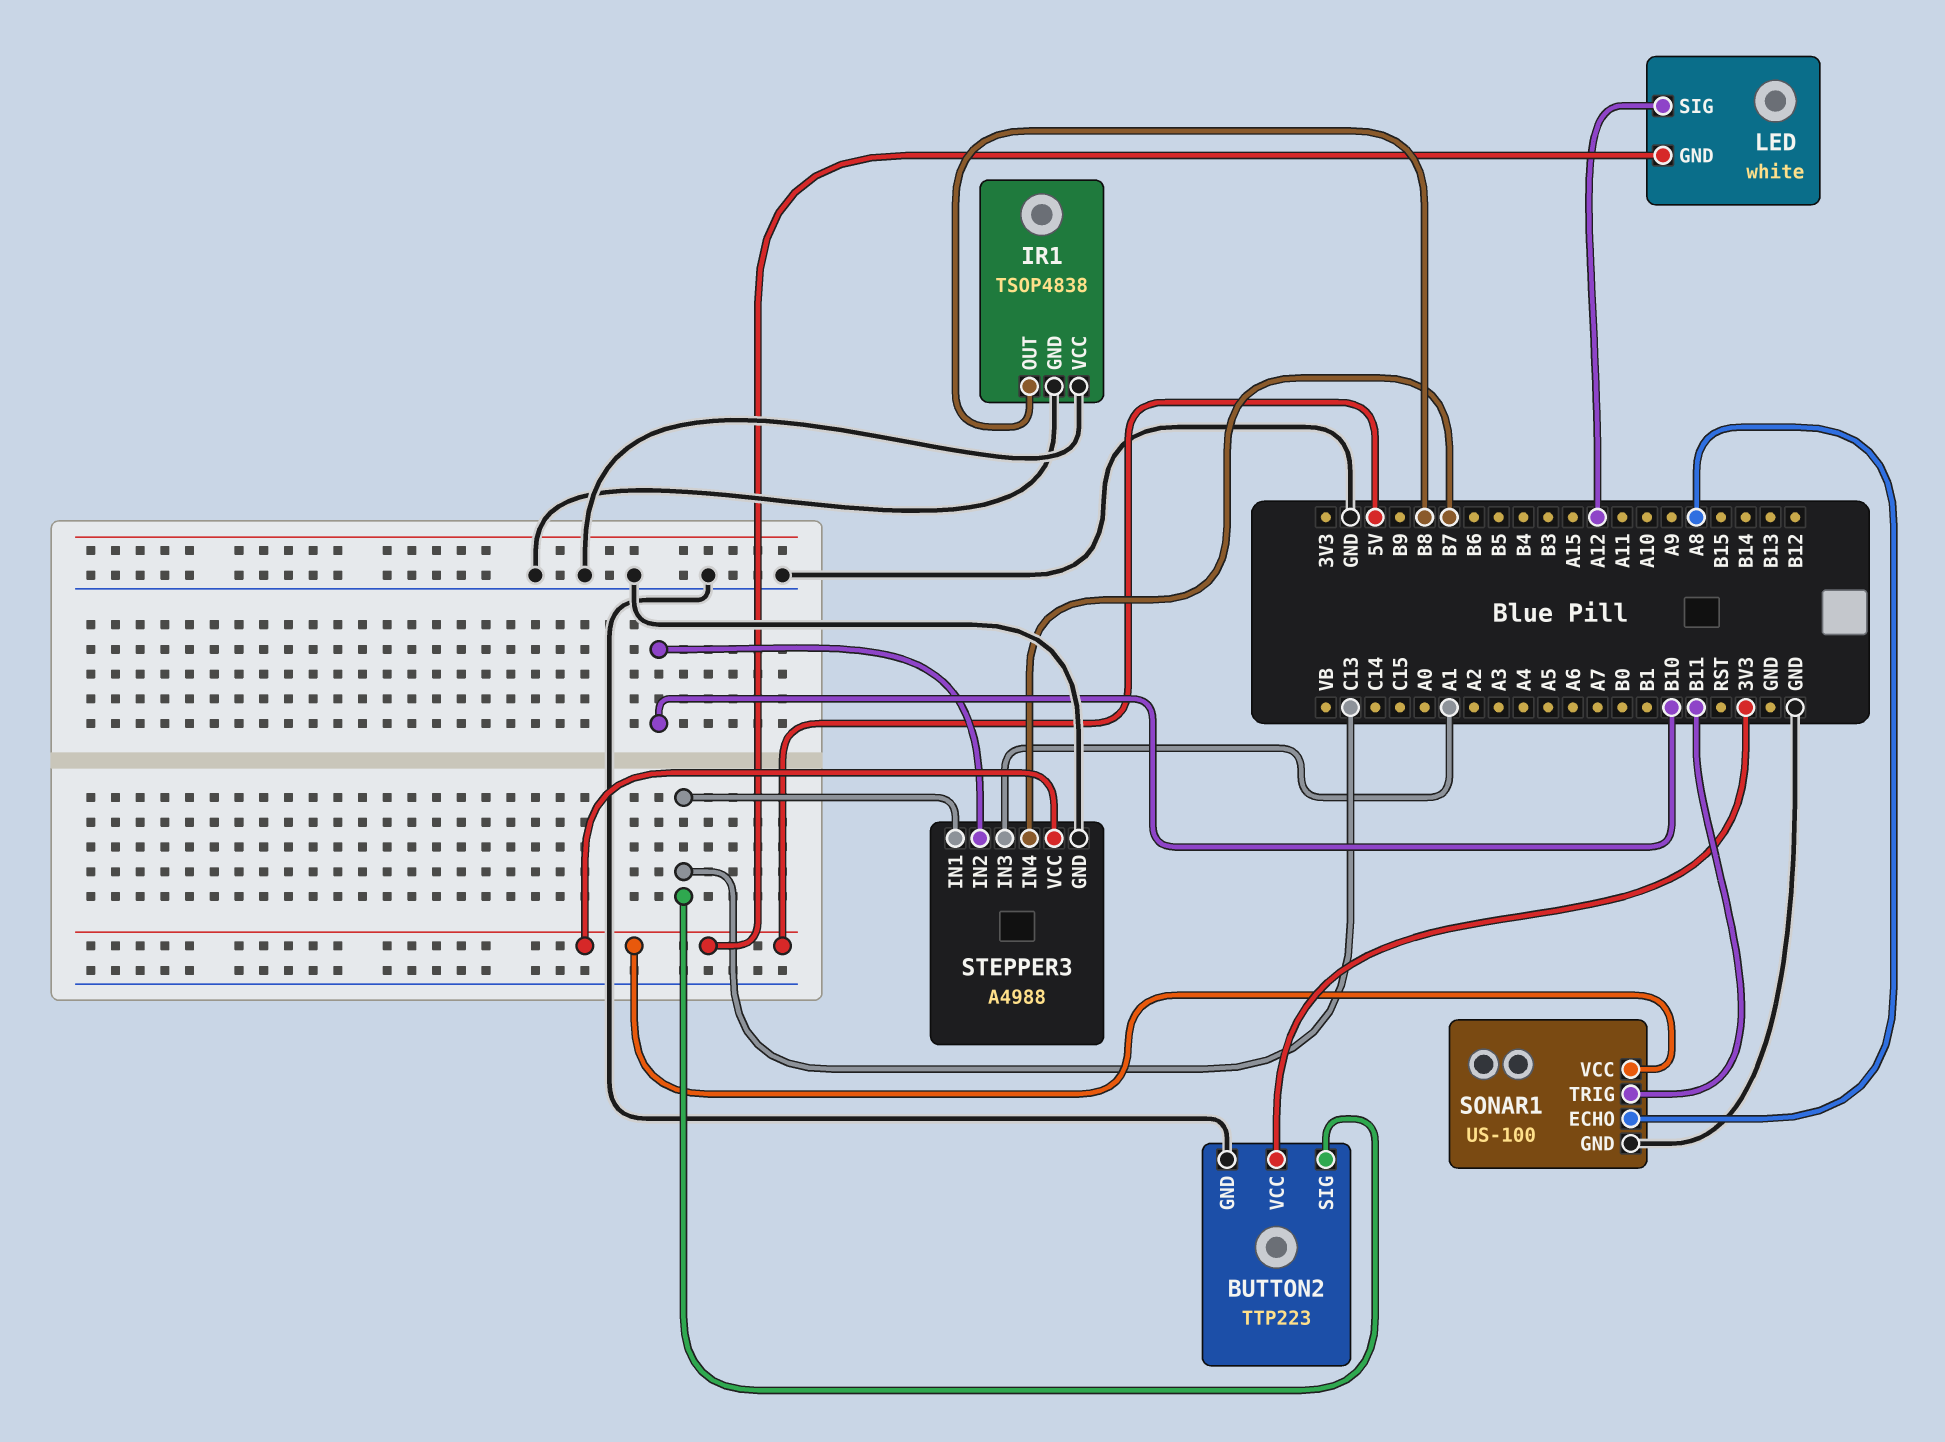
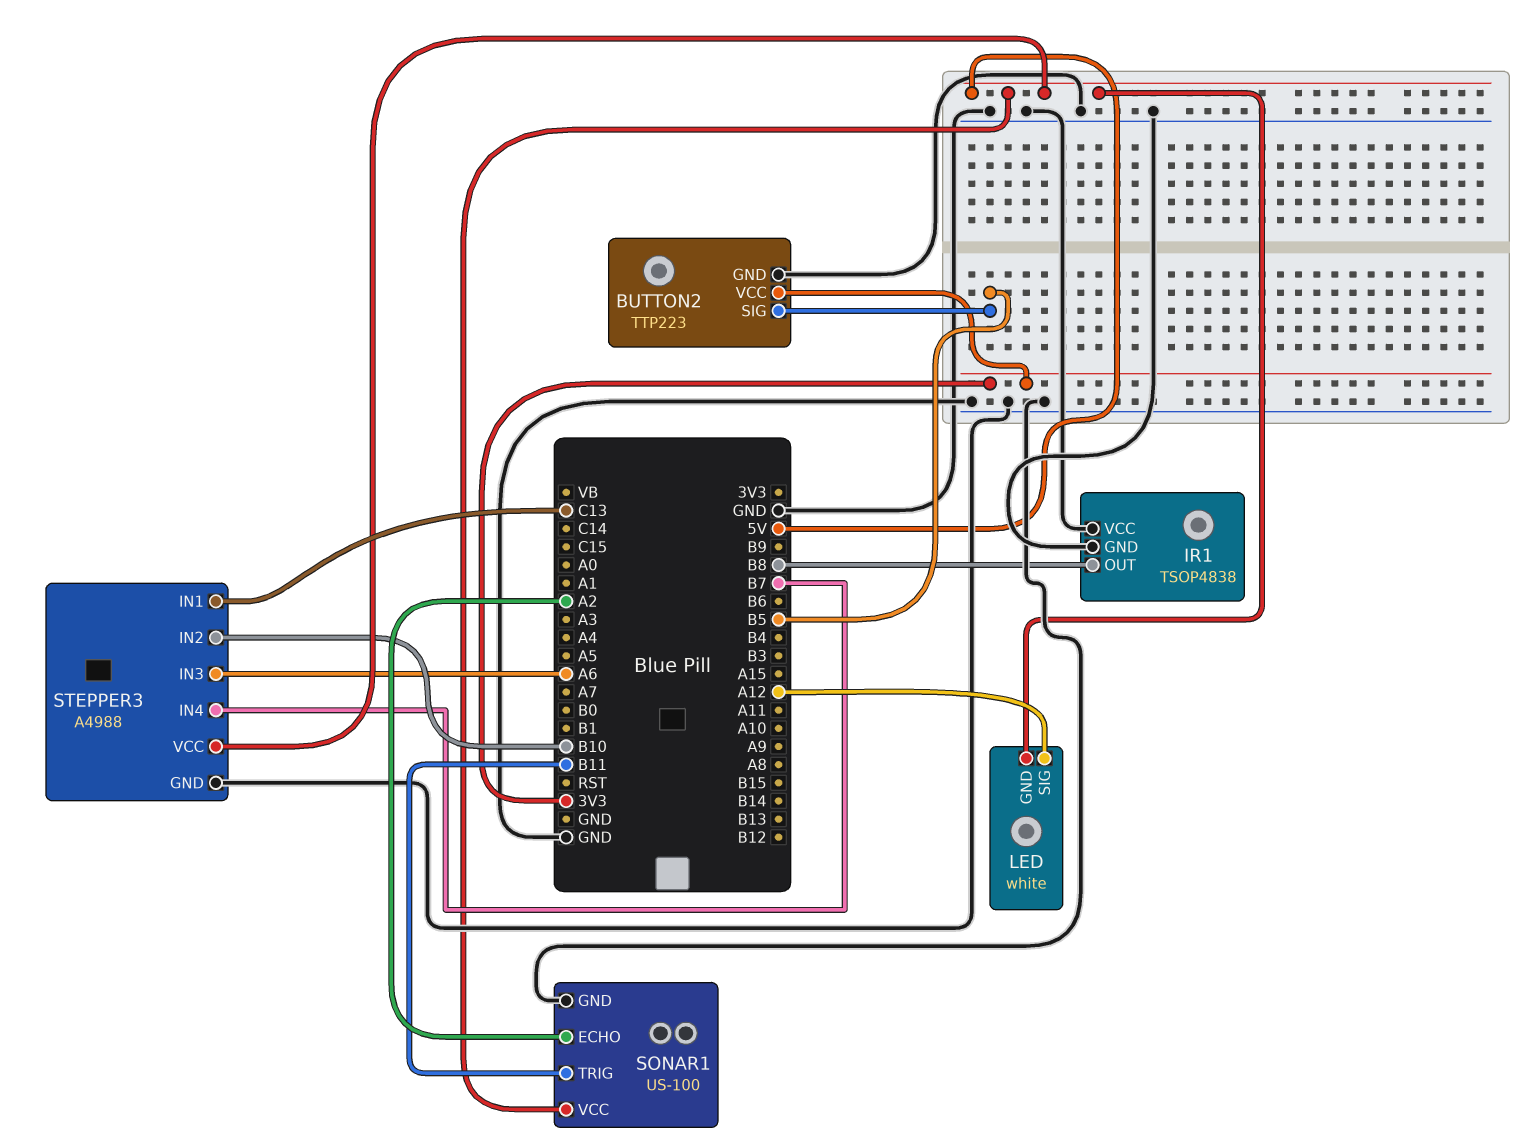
BUTTON2 pin SIG: C13 -> B5
SONAR1 pin ECHO: A8 -> A2
STEPPER3 pin IN3: A1 -> A6

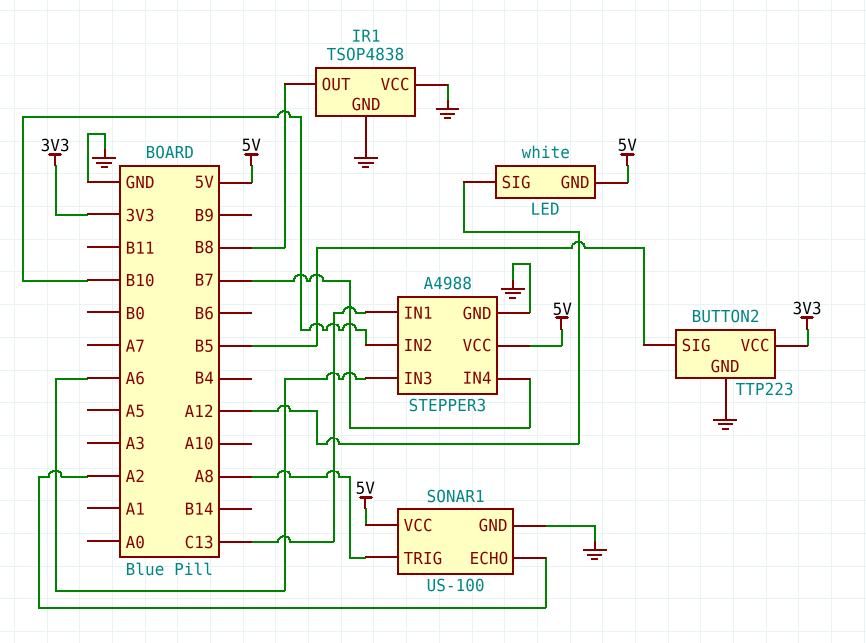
SONAR1 pin TRIG: B11 -> A8

